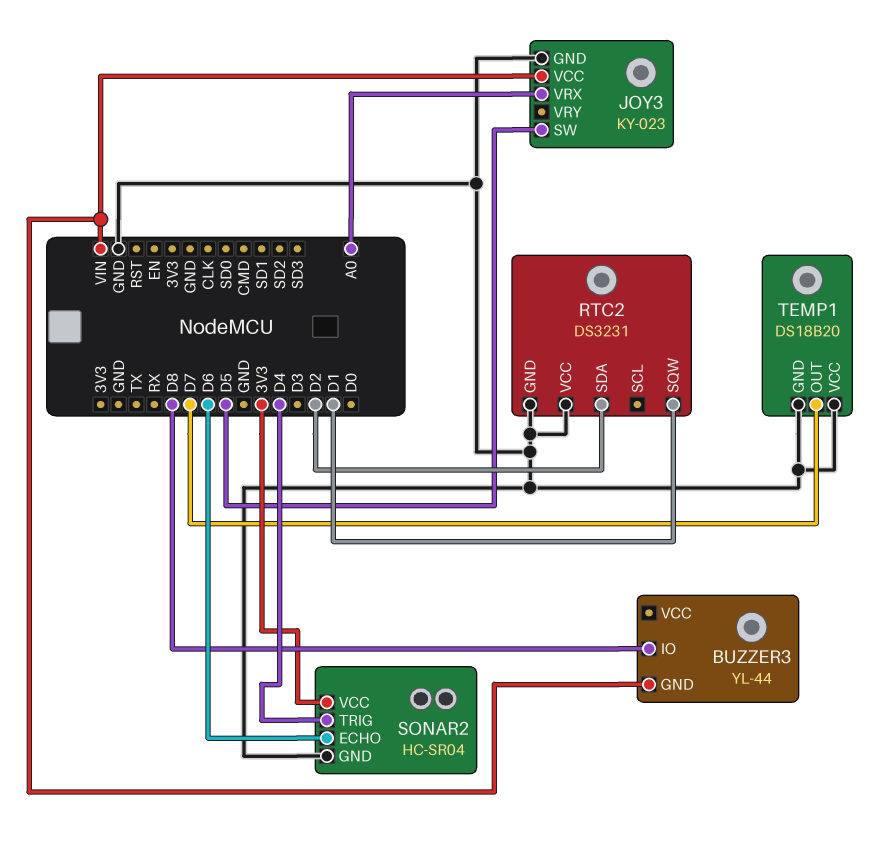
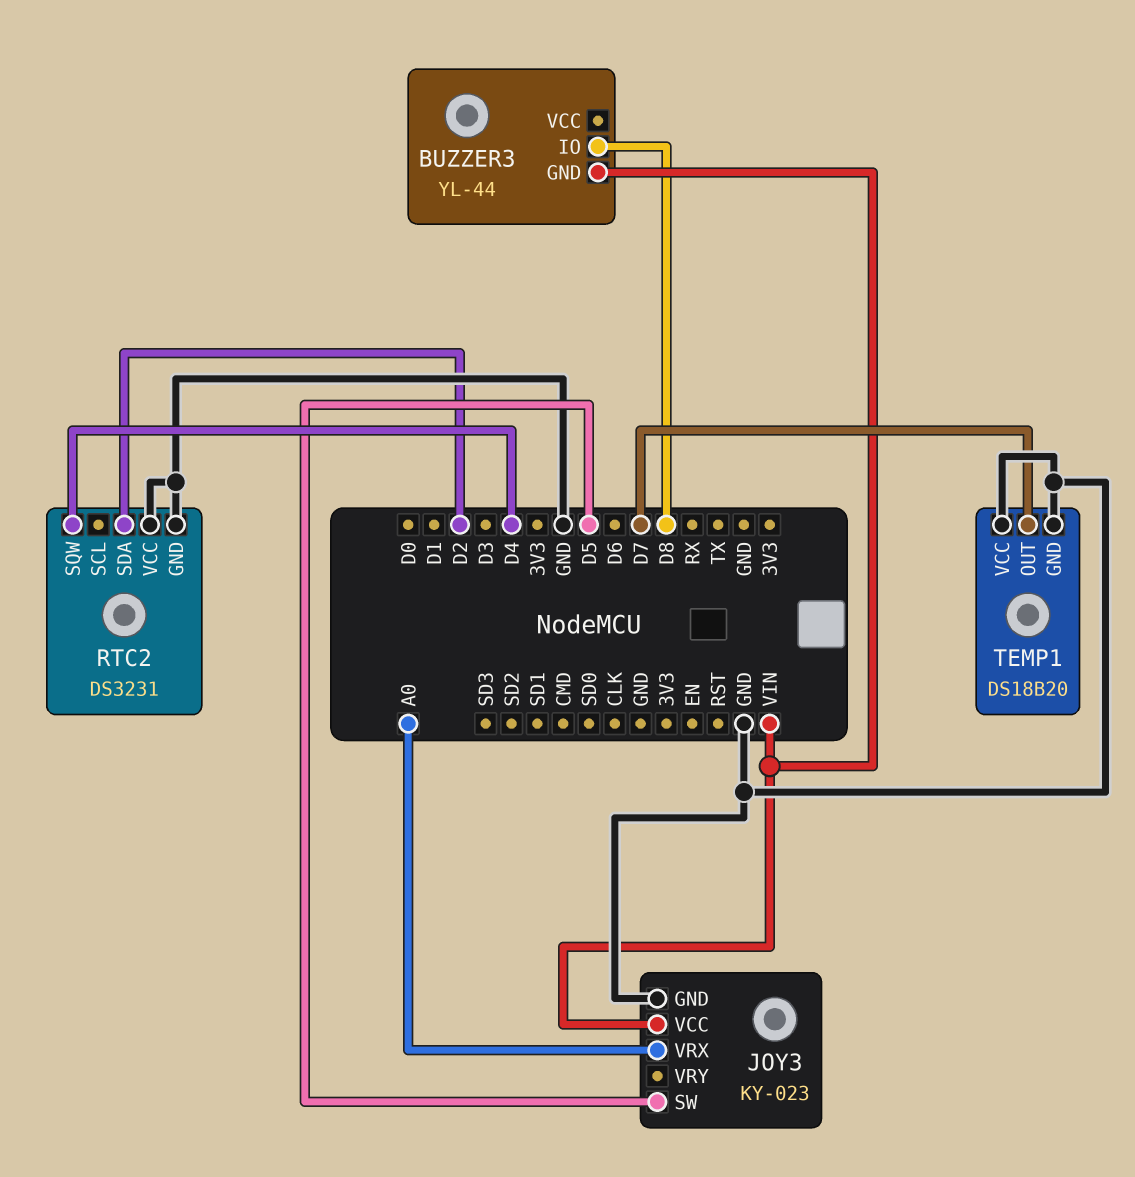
RTC2 pin SQW: D1 -> D4
SONAR2: HC-SR04 -> none
SONAR2 pin ECHO: D6 -> none
SONAR2 pin GND: GND -> none
SONAR2 pin TRIG: D4 -> none
SONAR2 pin VCC: 3V3 -> none

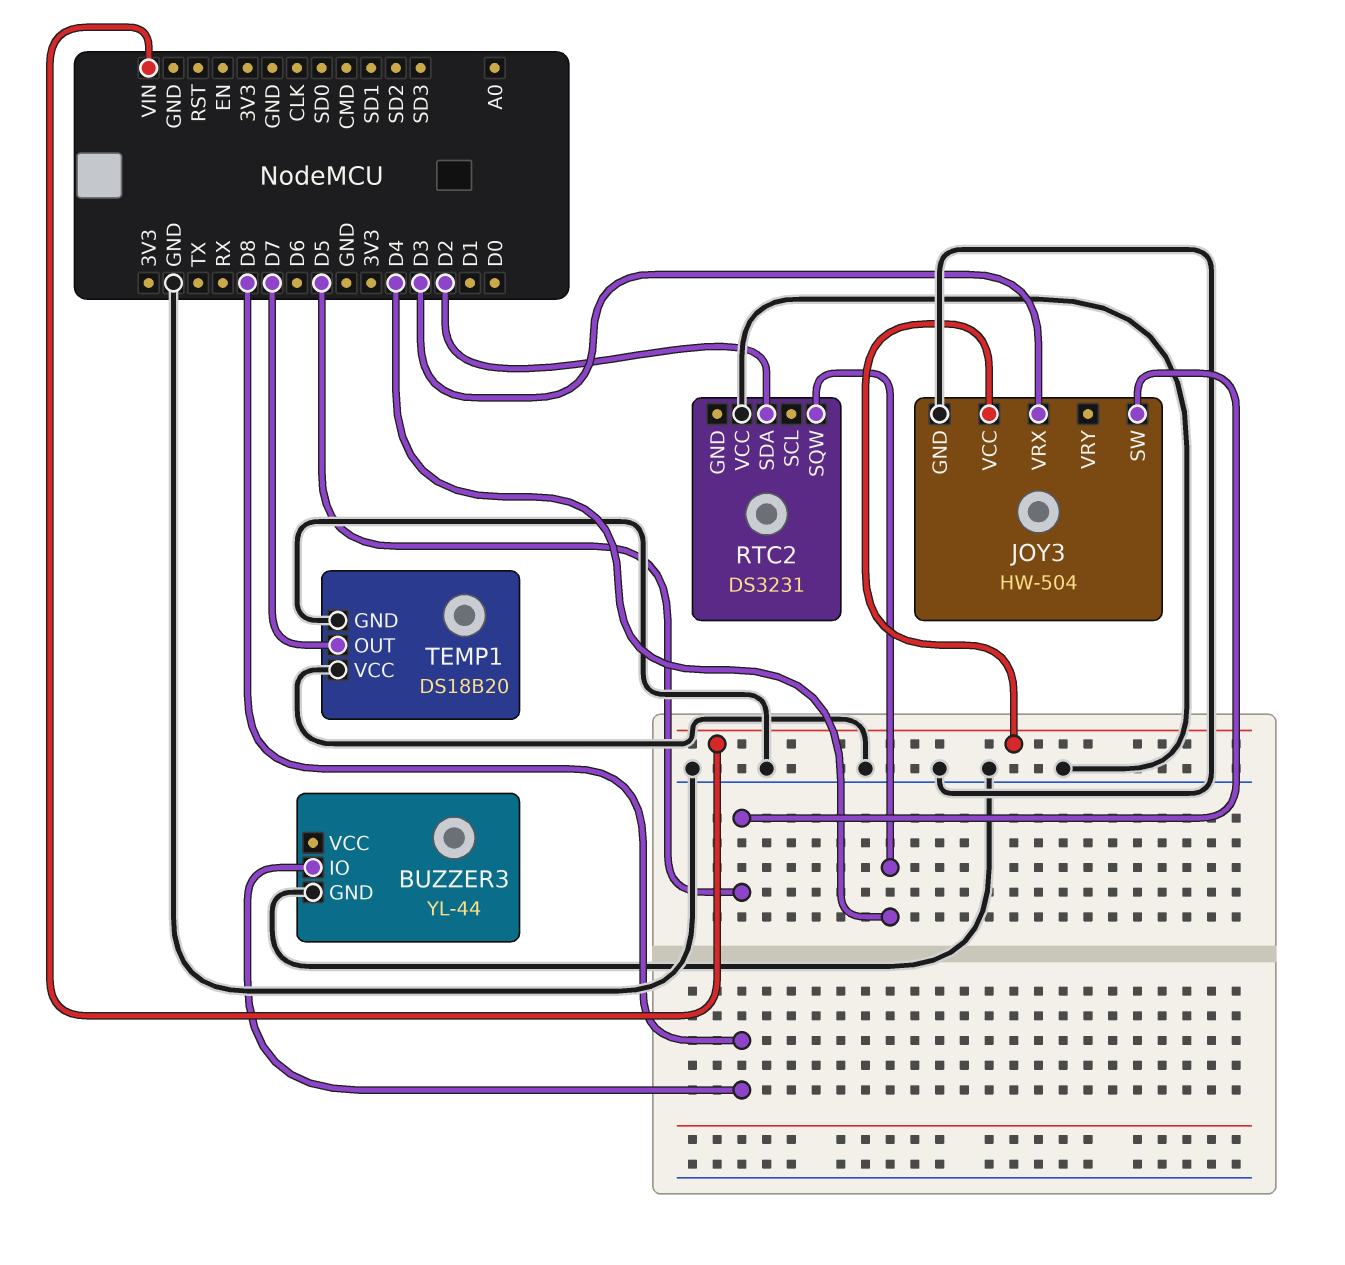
BUZZER3 pin GND: VIN -> GND
JOY3: KY-023 -> HW-504
JOY3 pin VRX: A0 -> D3
RTC2 pin GND: GND -> none

